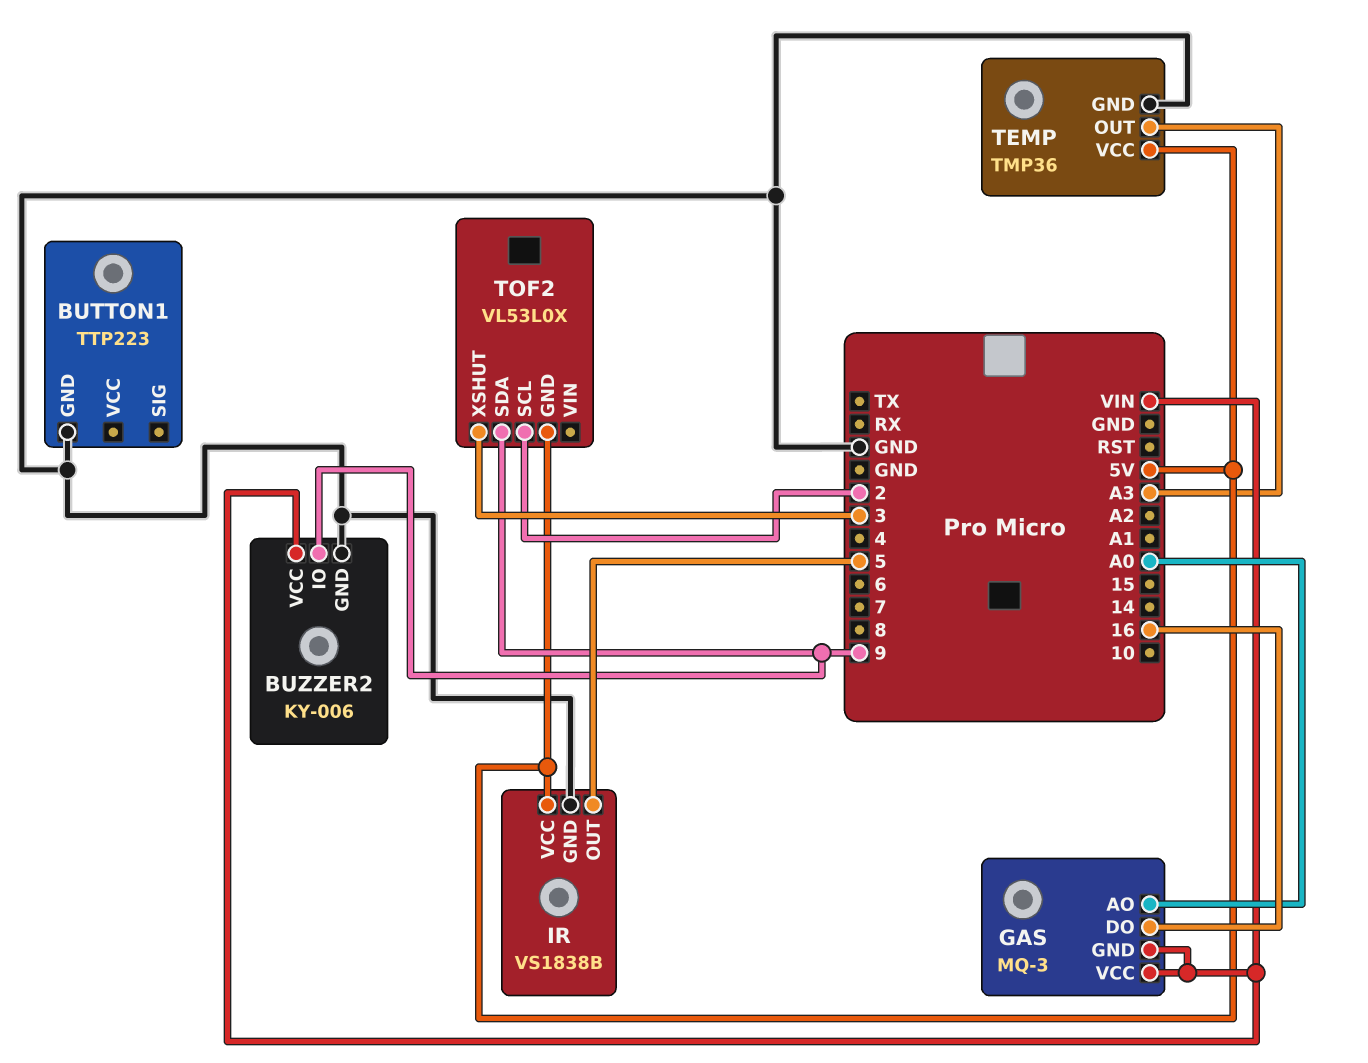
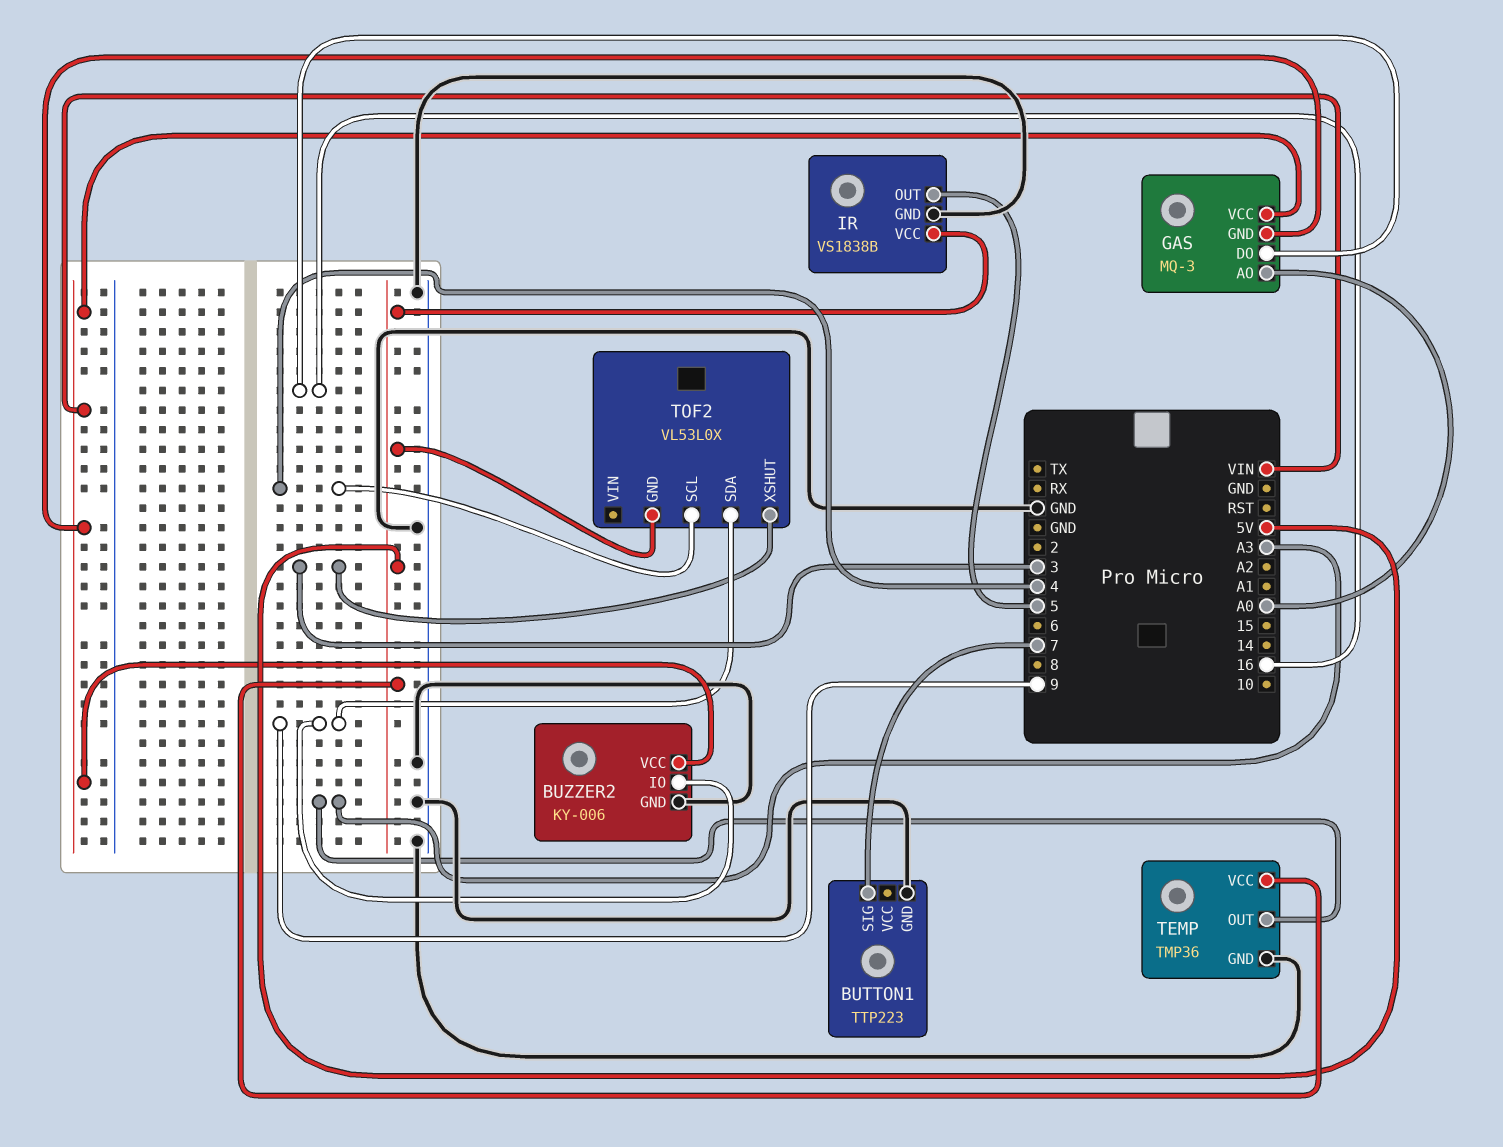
BUTTON1 pin SIG: none -> 7
TOF2 pin SCL: 2 -> 4

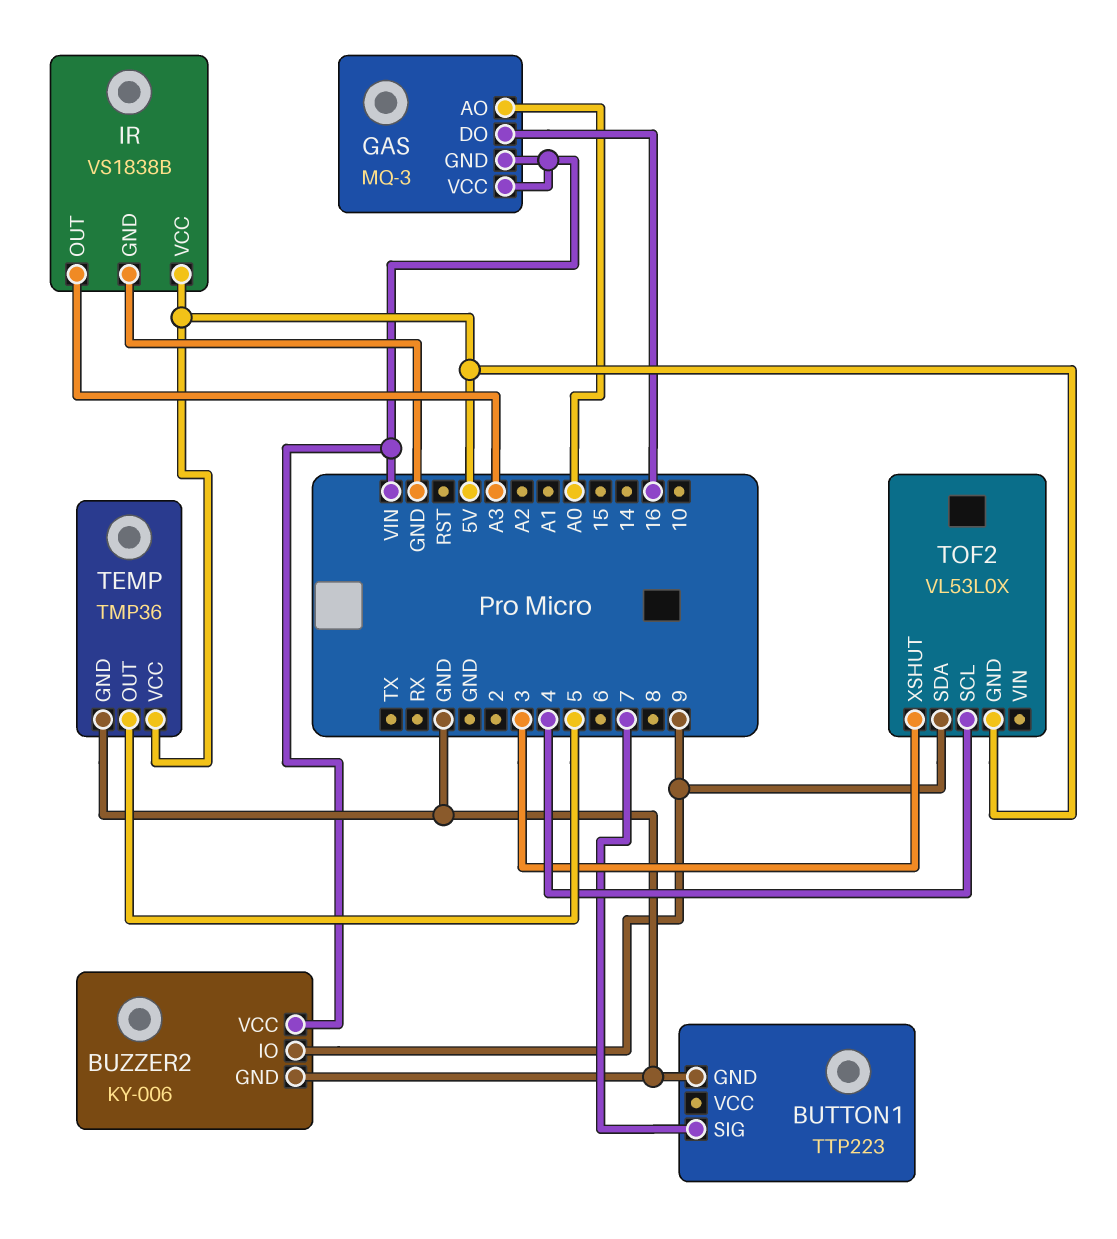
IR pin OUT: 5 -> A3
TEMP pin OUT: A3 -> 5

